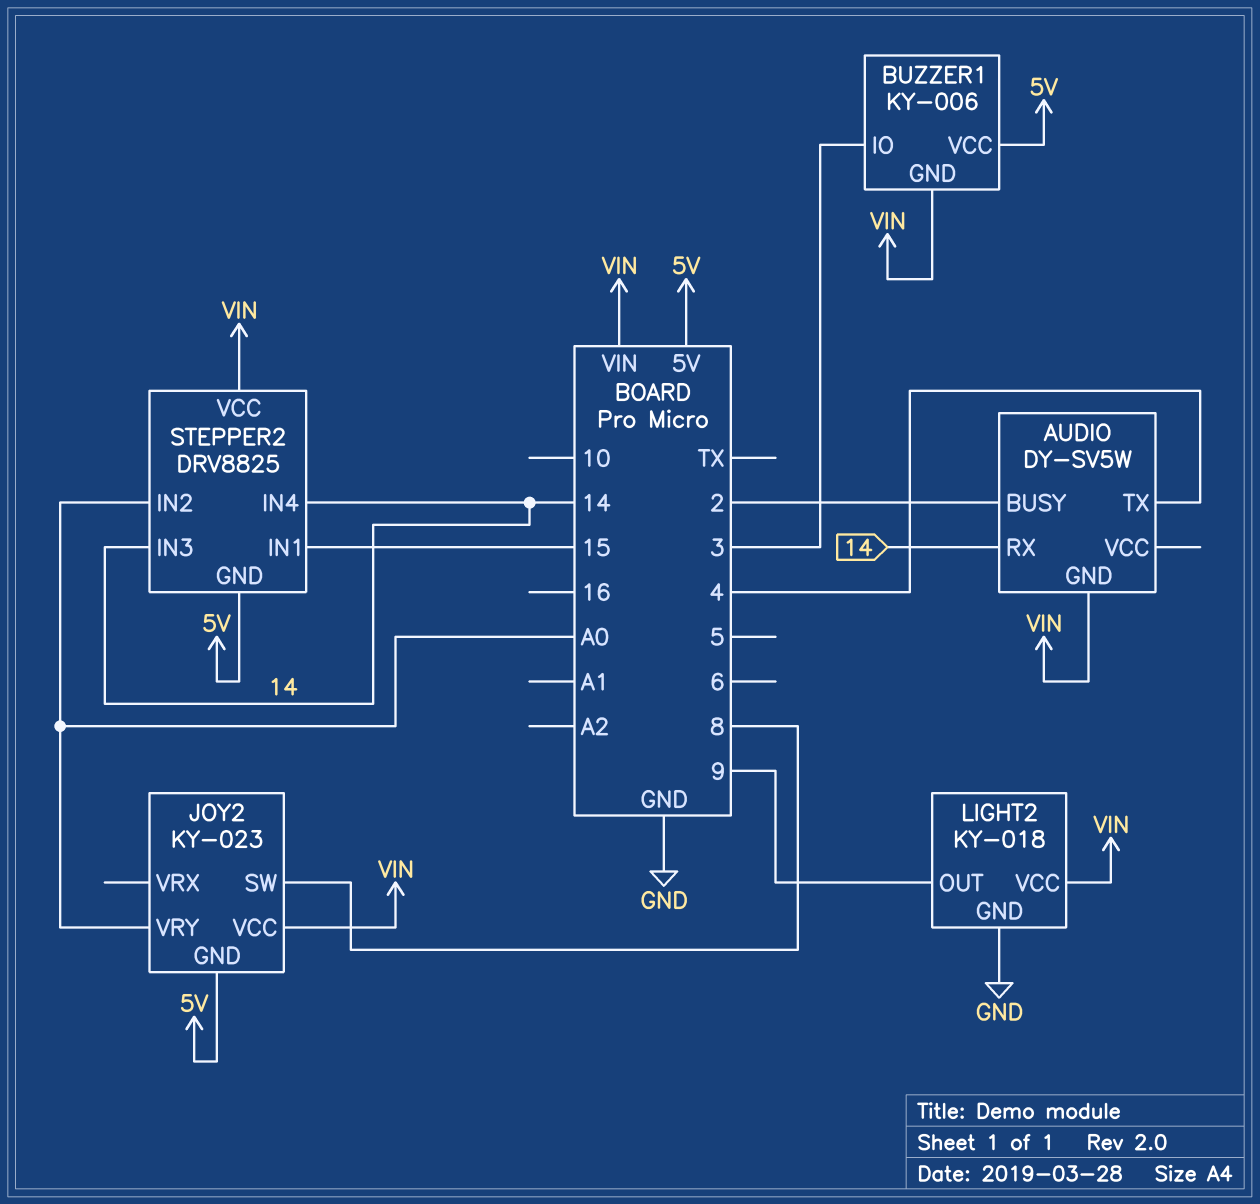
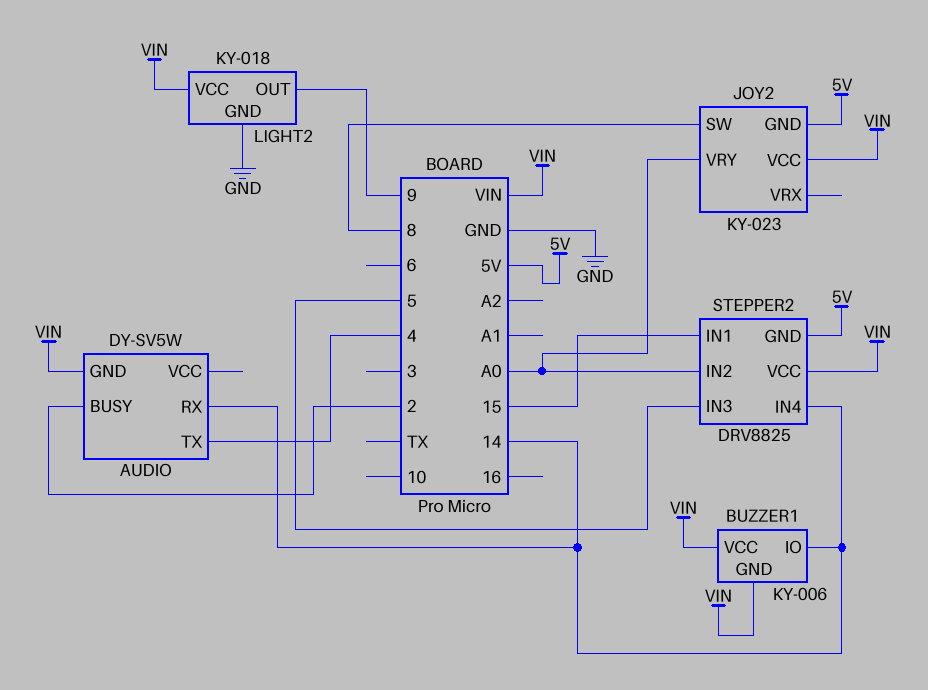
BUZZER1 pin IO: 3 -> 14
BUZZER1 pin VCC: 5V -> VIN
STEPPER2 pin IN3: 14 -> 5

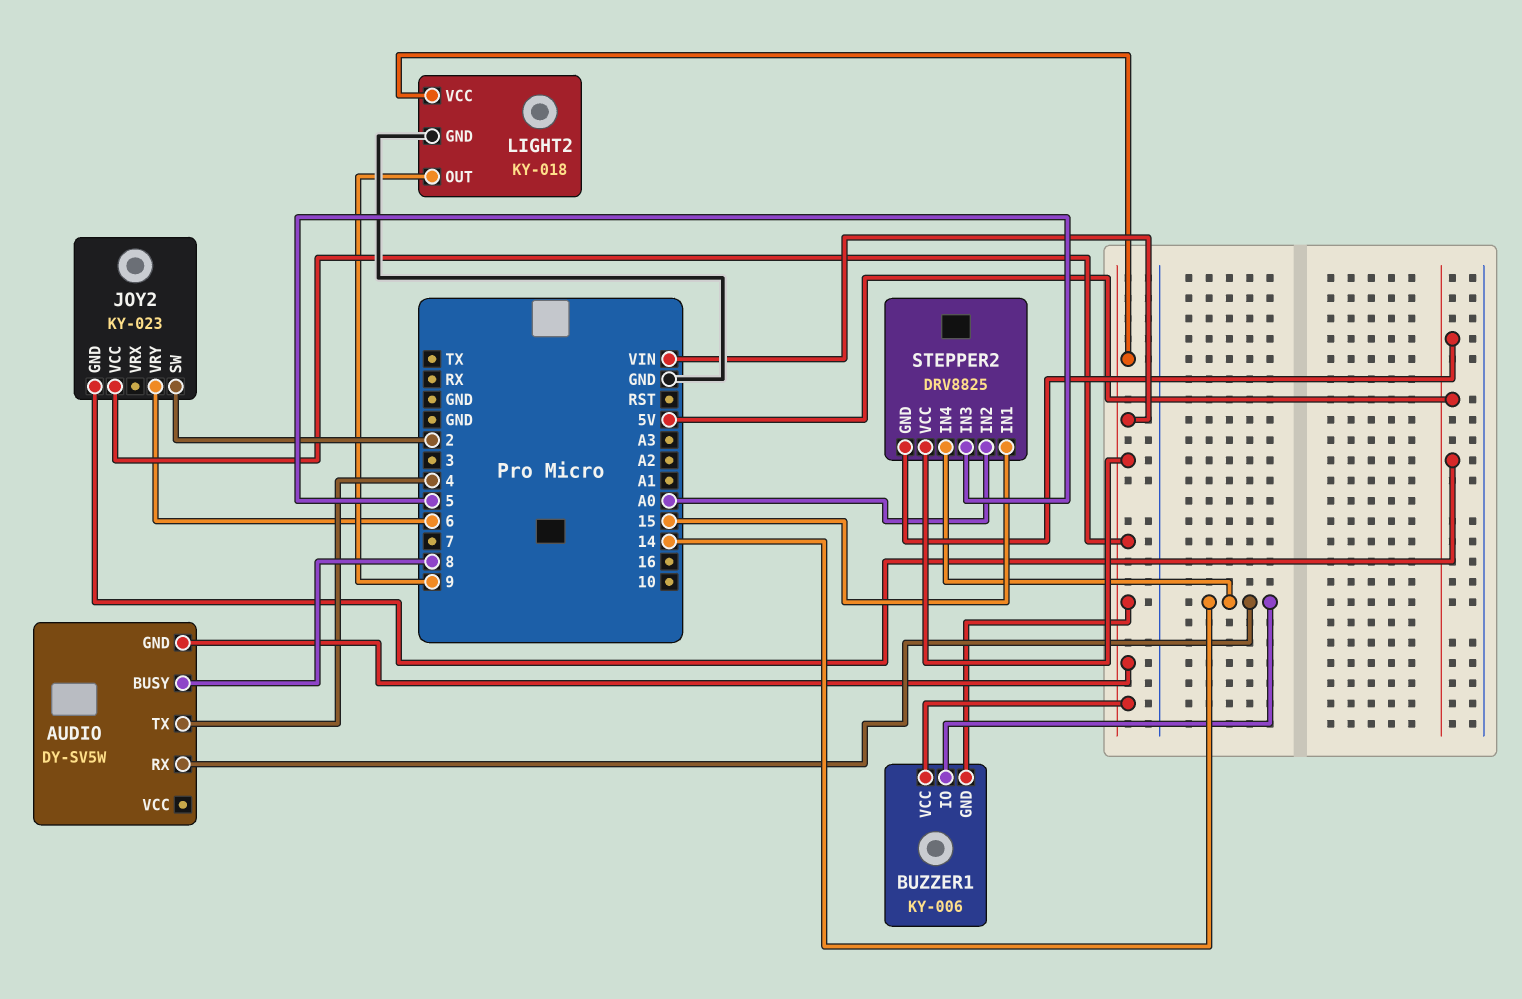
AUDIO pin BUSY: 2 -> 8
JOY2 pin SW: 8 -> 2
JOY2 pin VRY: A0 -> 6

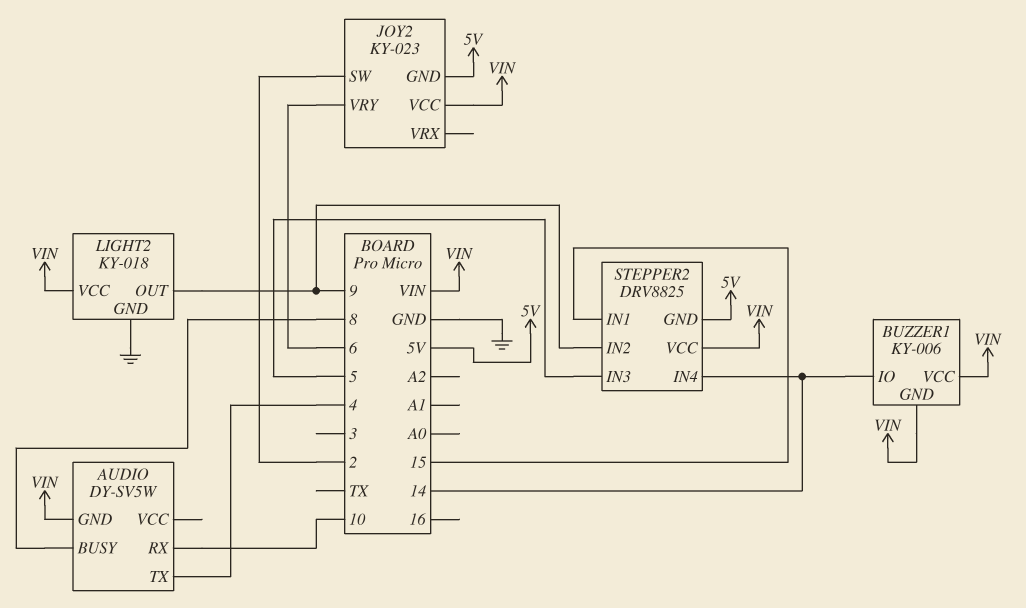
AUDIO pin RX: 14 -> 10
STEPPER2 pin IN2: A0 -> 9

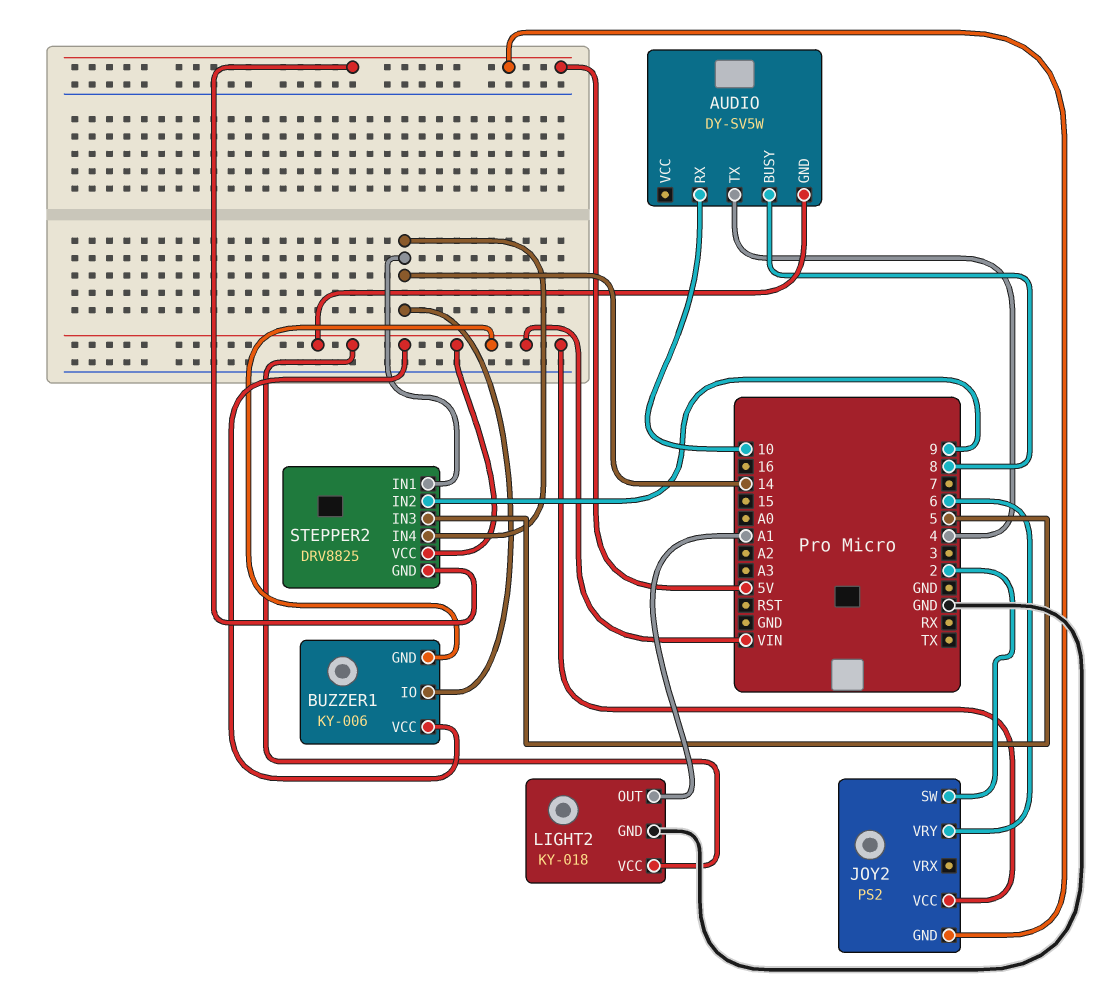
JOY2: KY-023 -> PS2
LIGHT2 pin OUT: 9 -> A1
STEPPER2 pin IN1: 15 -> 14

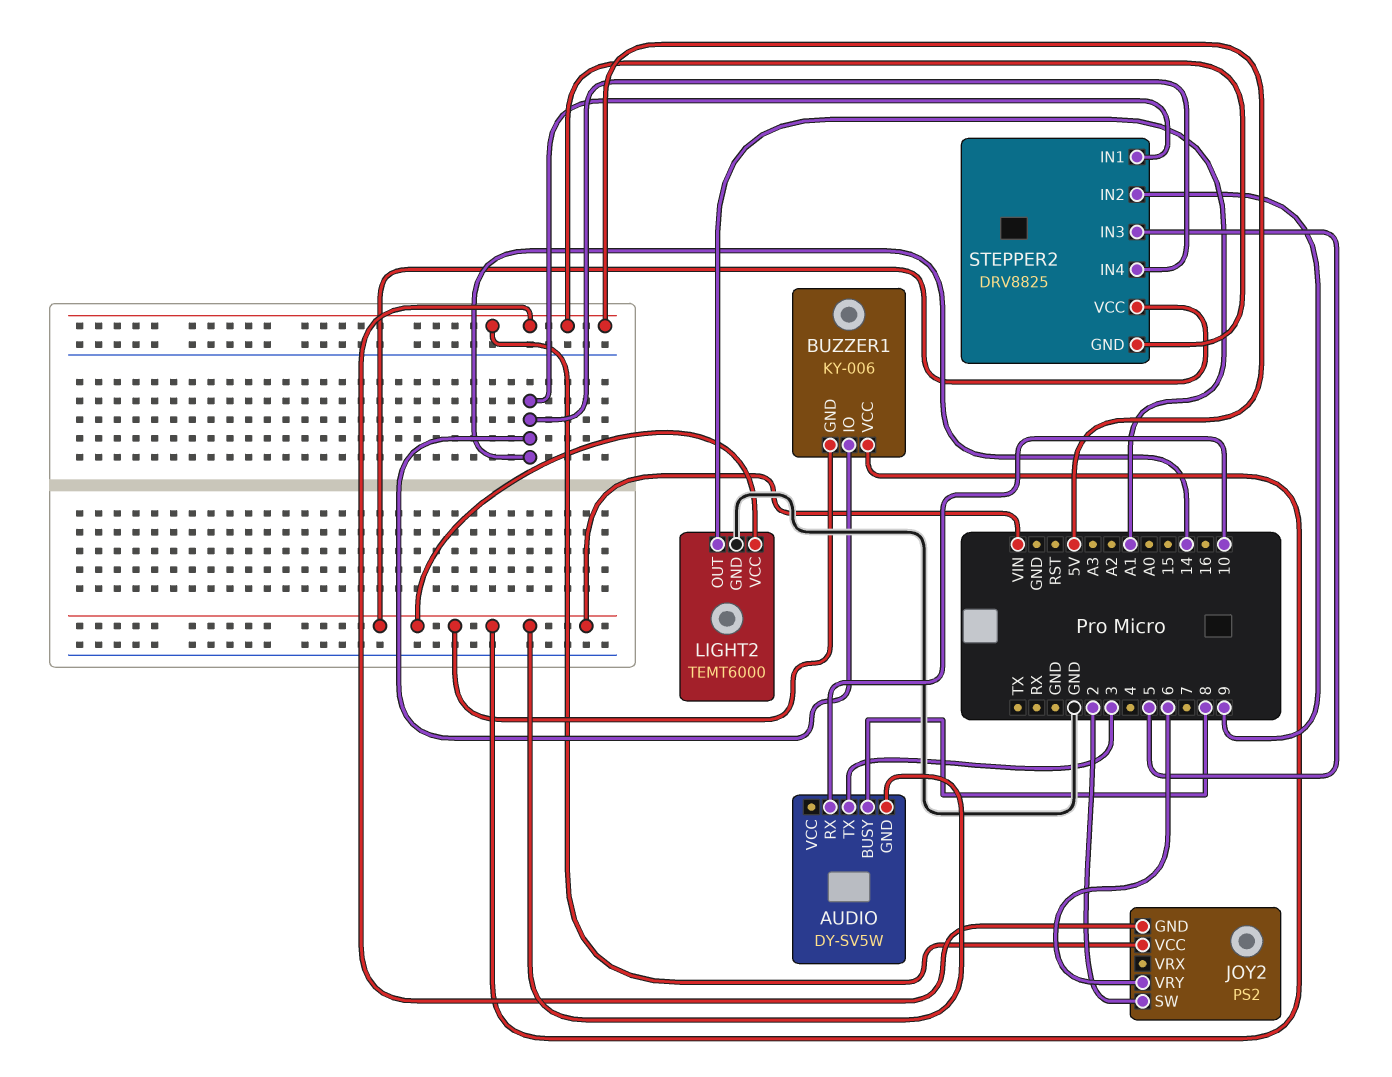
AUDIO pin TX: 4 -> 3
JOY2 pin VCC: VIN -> 5V
LIGHT2: KY-018 -> TEMT6000

